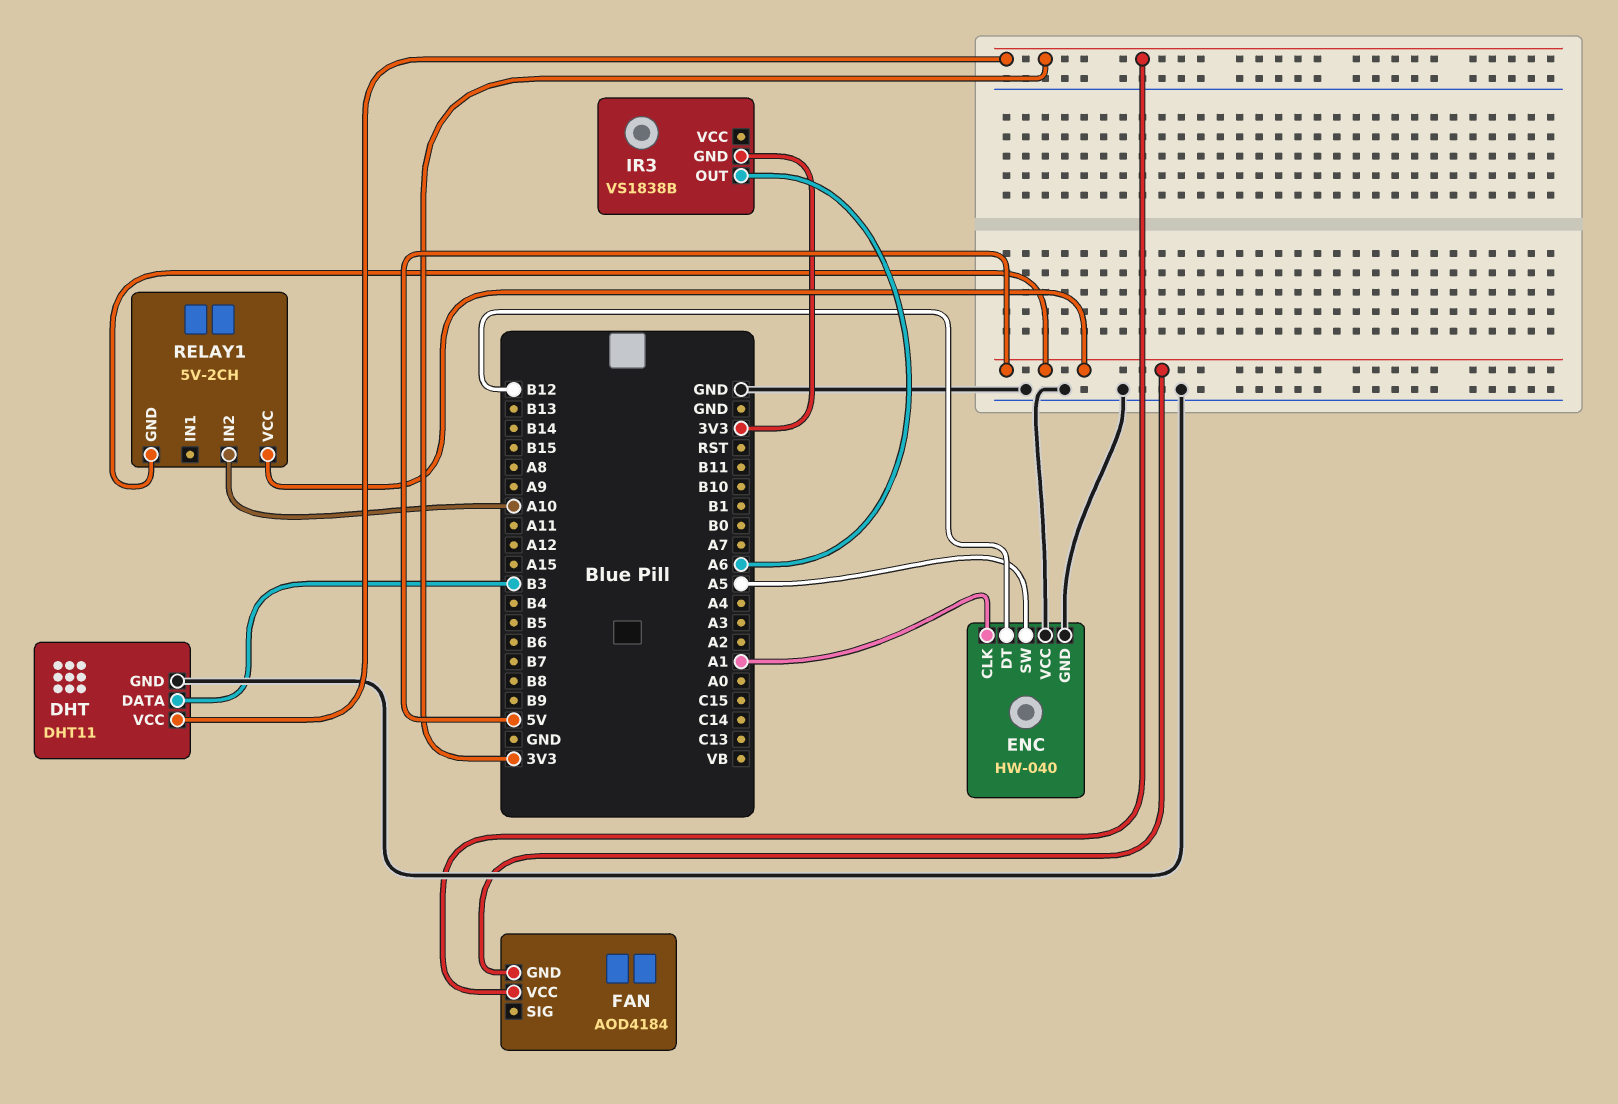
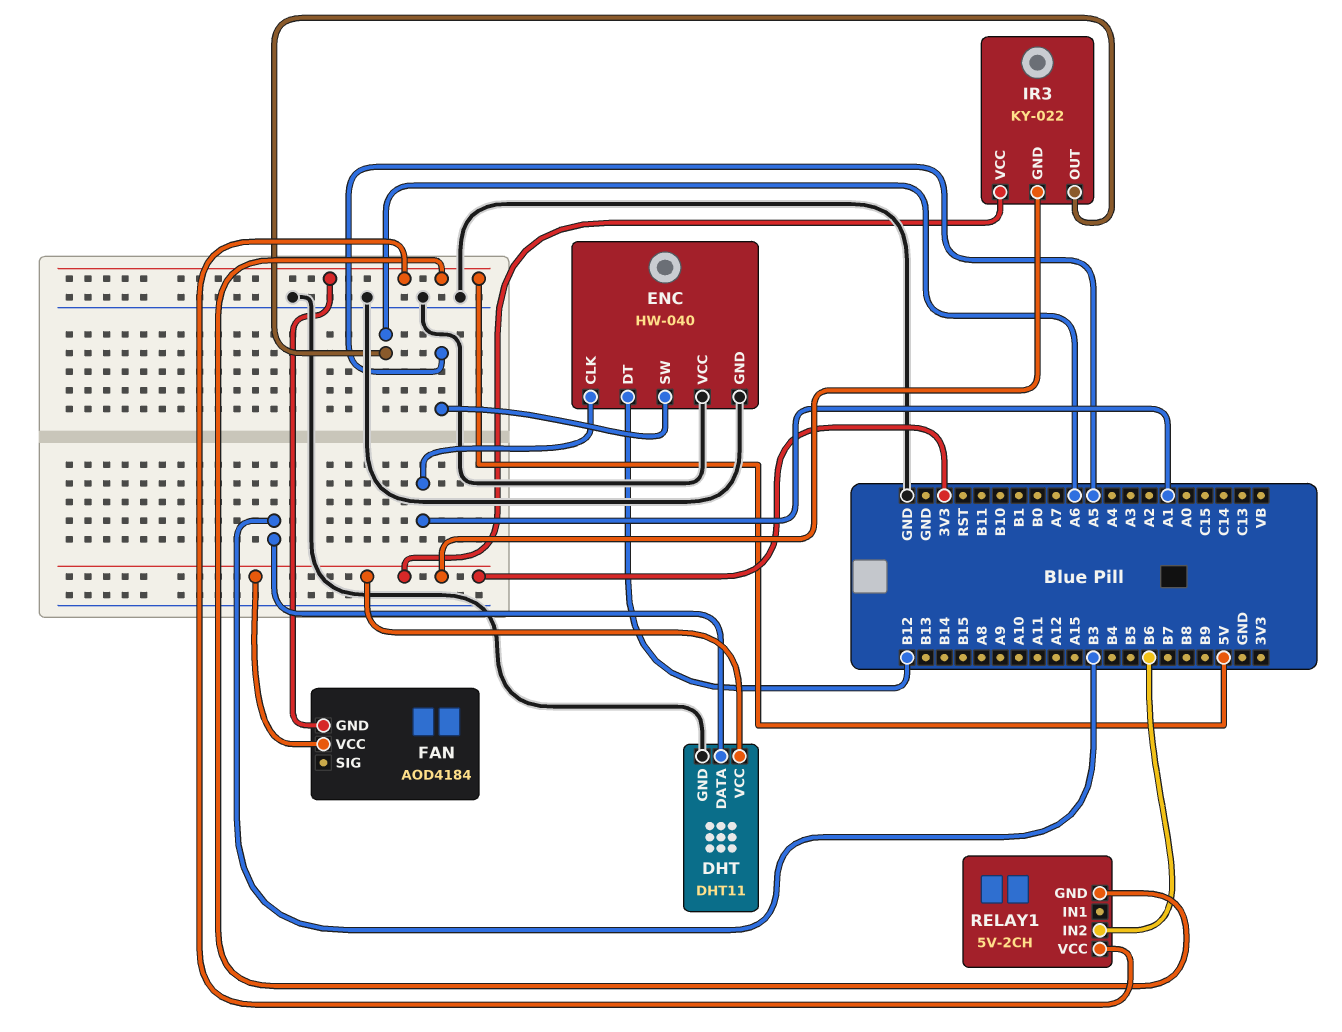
IR3: VS1838B -> KY-022
IR3 pin VCC: none -> 3V3
RELAY1 pin IN2: A10 -> B6

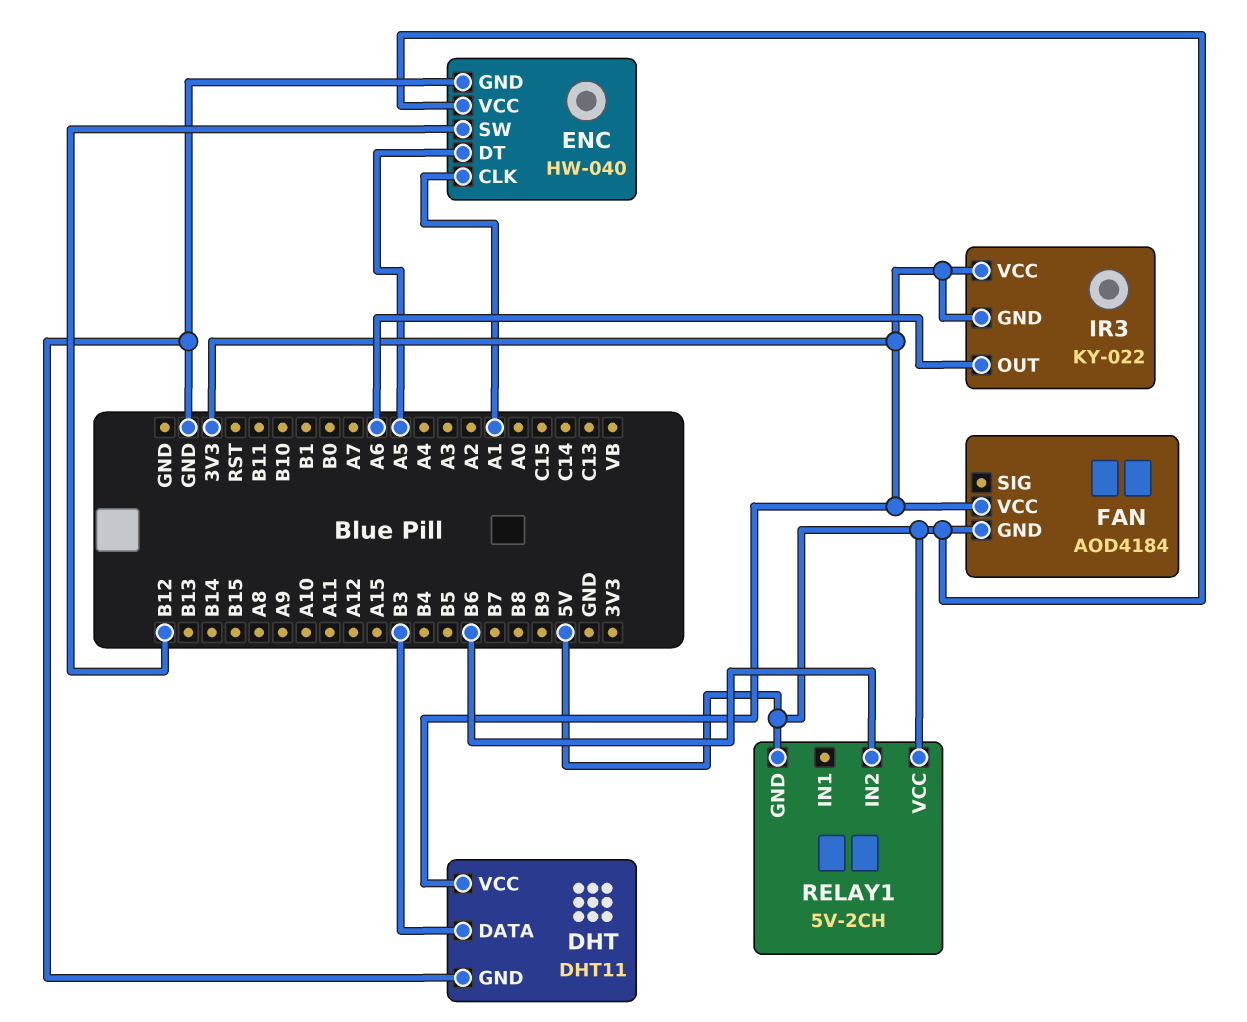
ENC pin DT: B12 -> A5
ENC pin SW: A5 -> B12
ENC pin VCC: GND -> 5V

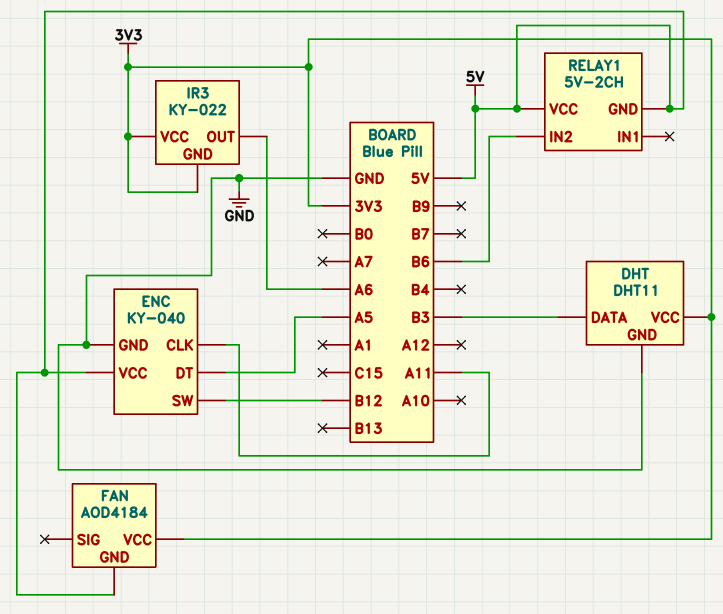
ENC: HW-040 -> KY-040
ENC pin CLK: A1 -> A11

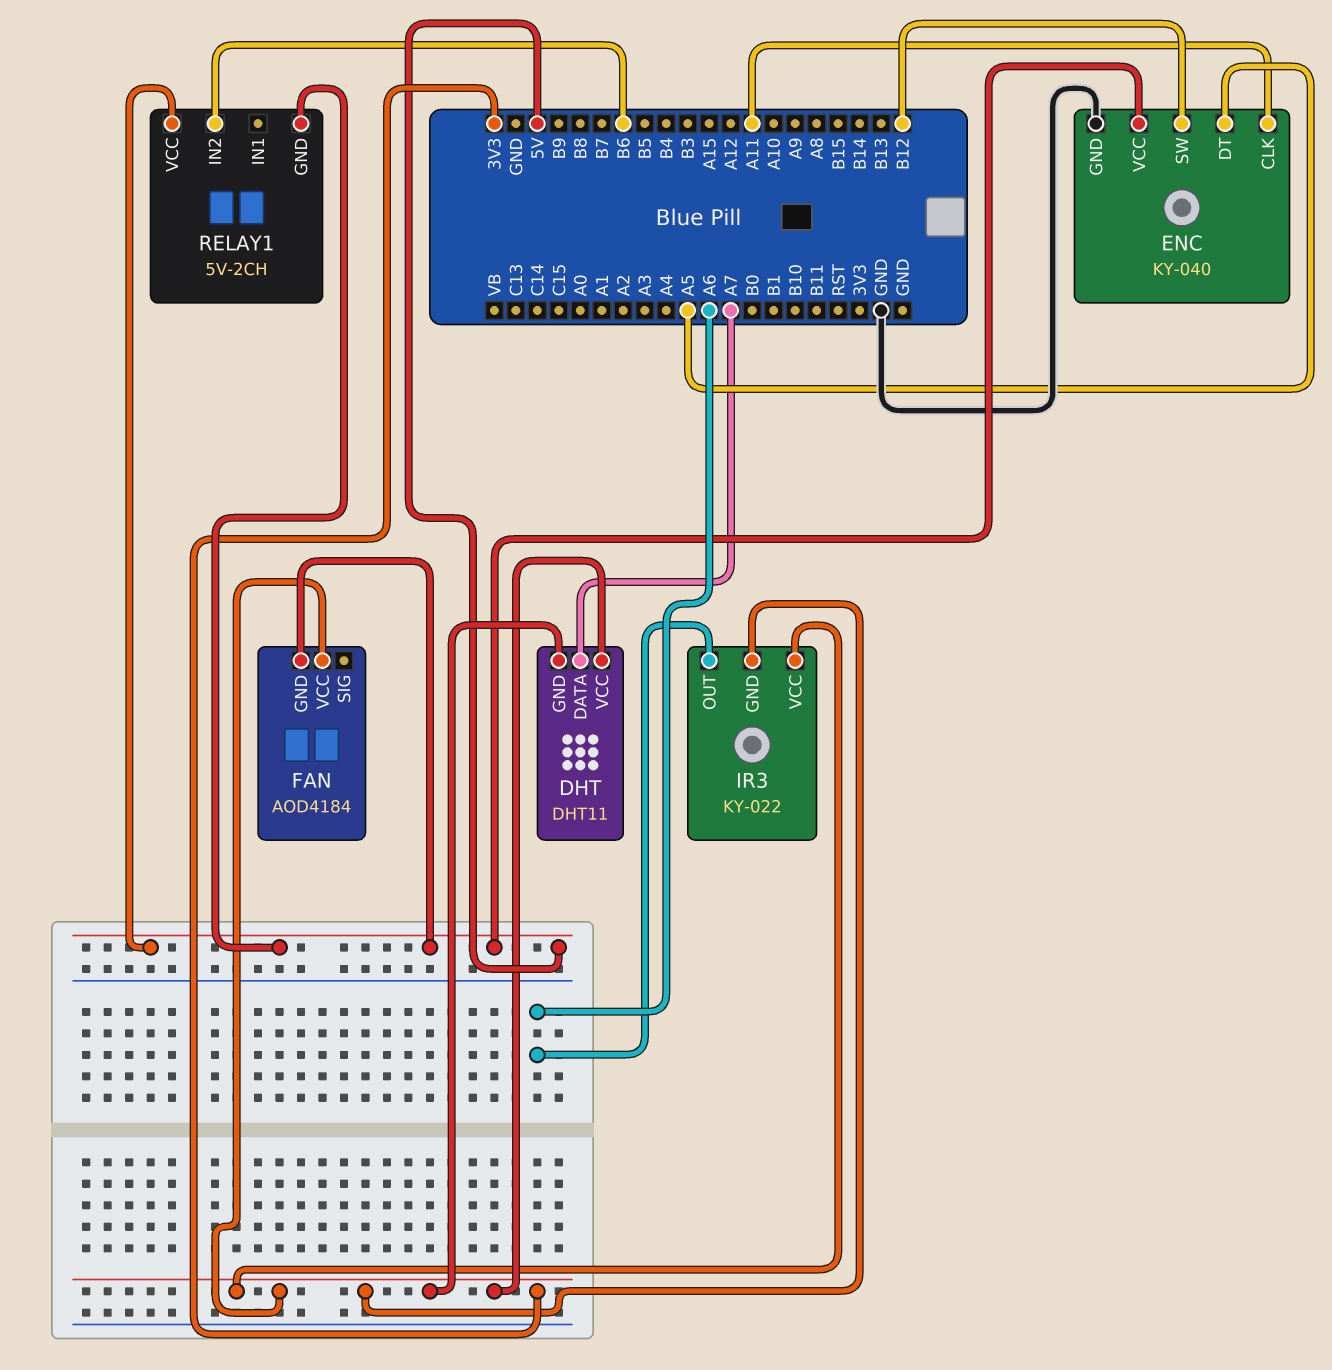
DHT pin DATA: B3 -> A7
DHT pin GND: GND -> 3V3

